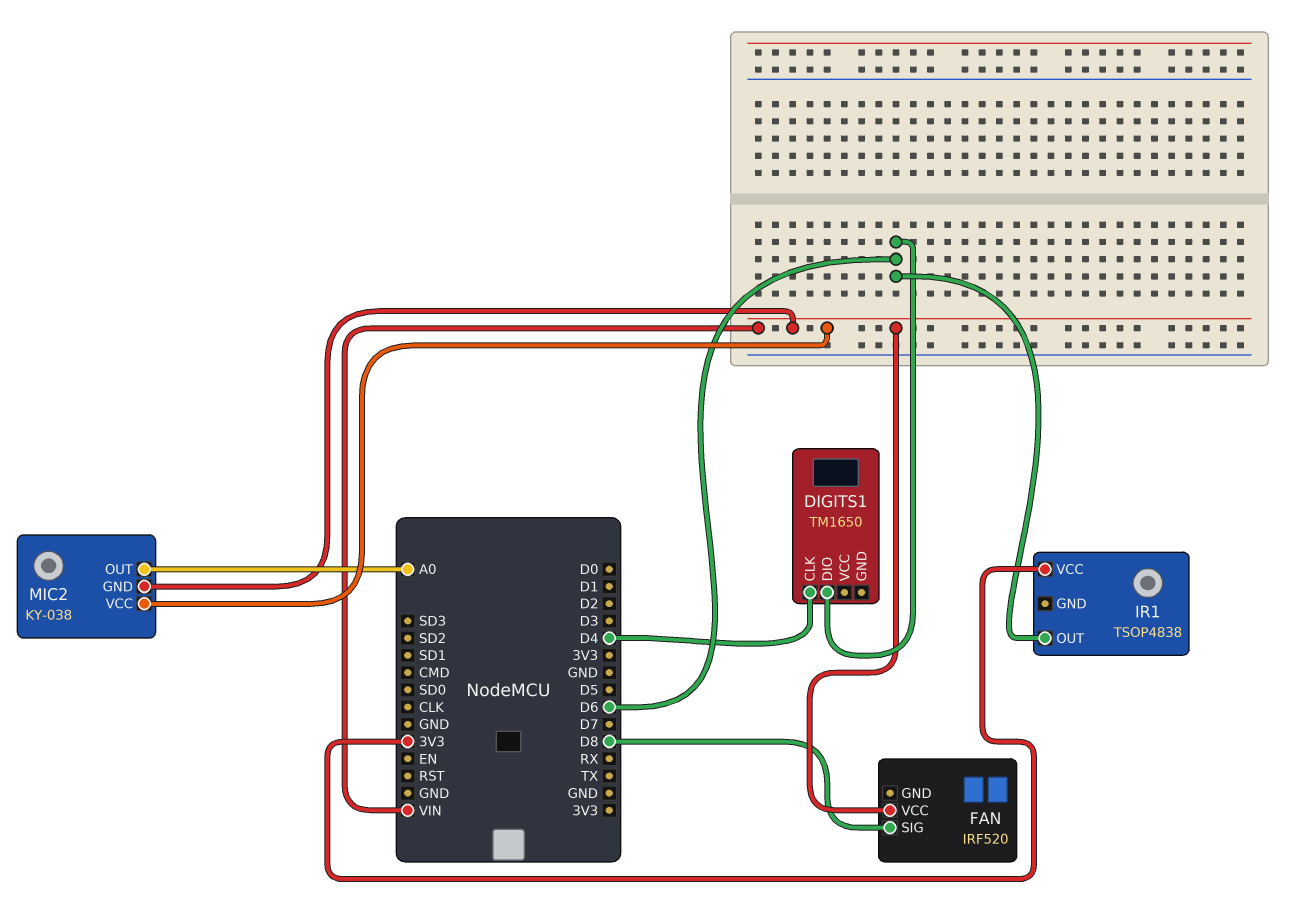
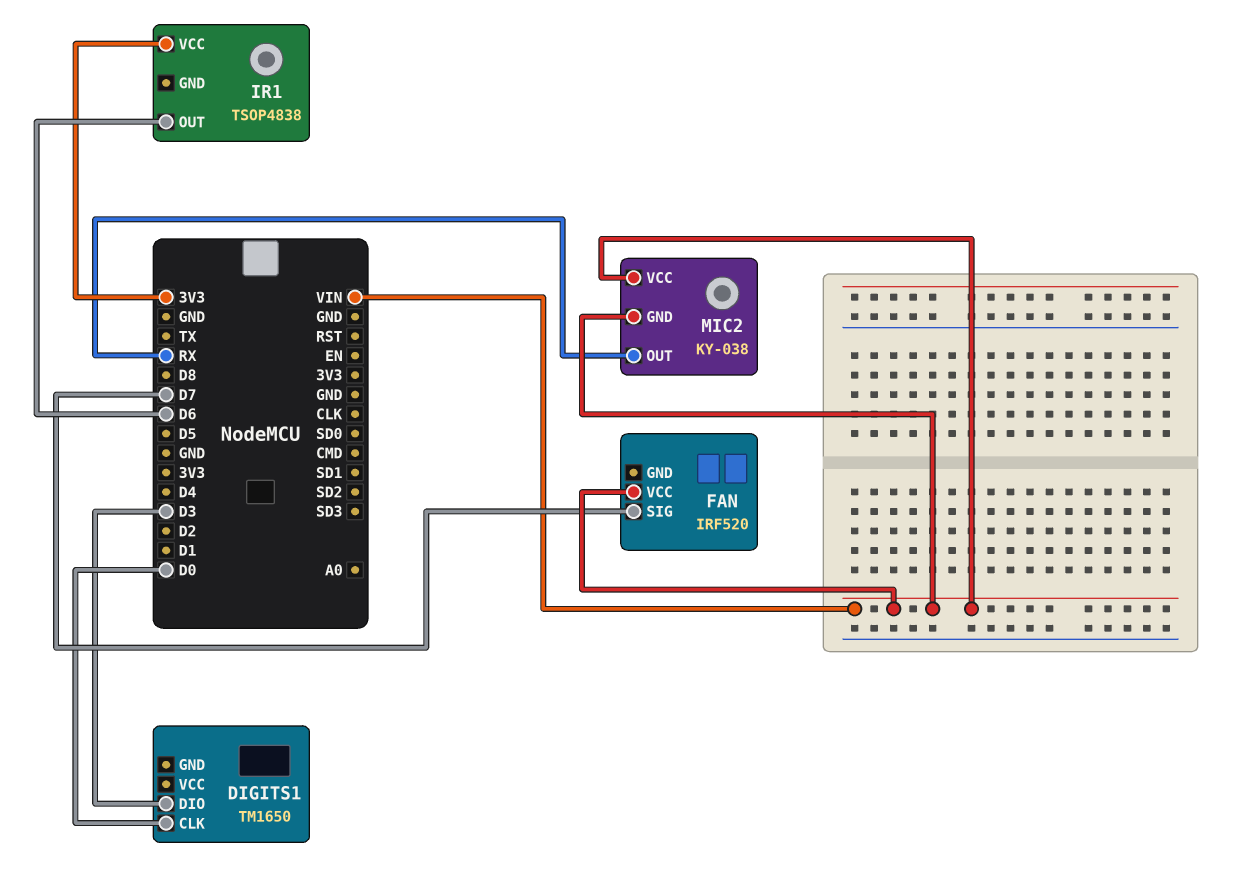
DIGITS1 pin CLK: D4 -> D0
DIGITS1 pin DIO: D6 -> D3
FAN pin SIG: D8 -> D7
MIC2 pin OUT: A0 -> RX

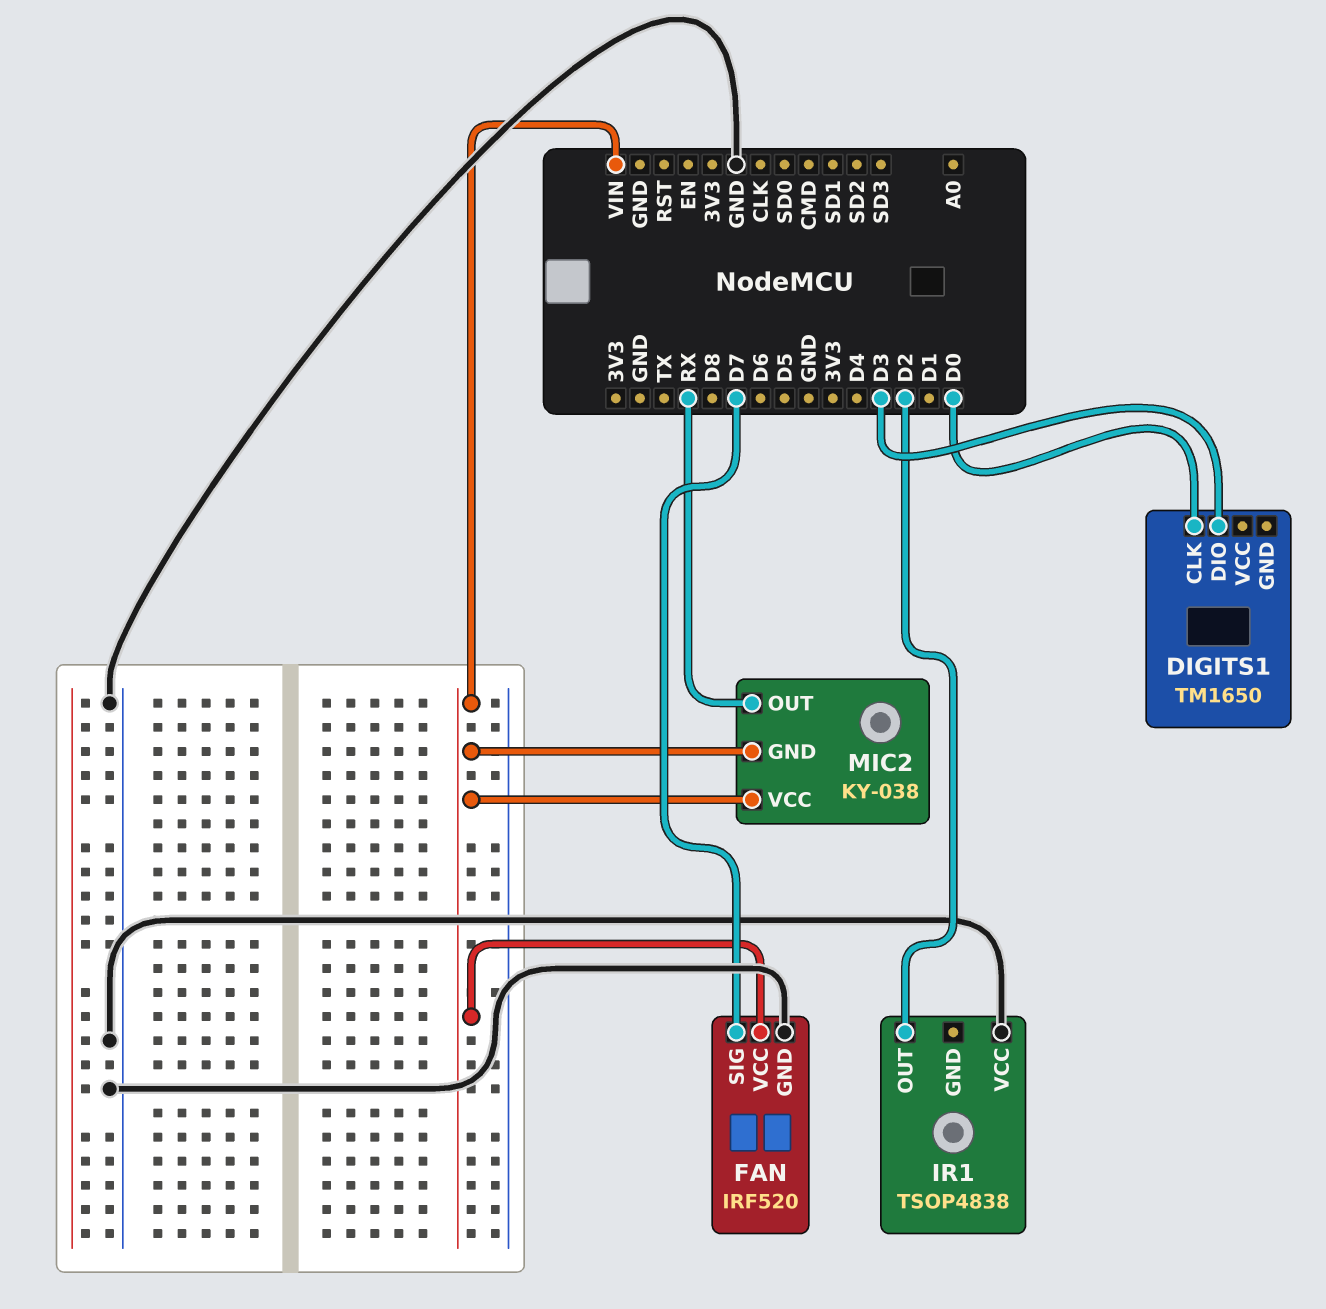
FAN pin GND: none -> GND
IR1 pin OUT: D6 -> D2
IR1 pin VCC: 3V3 -> GND

